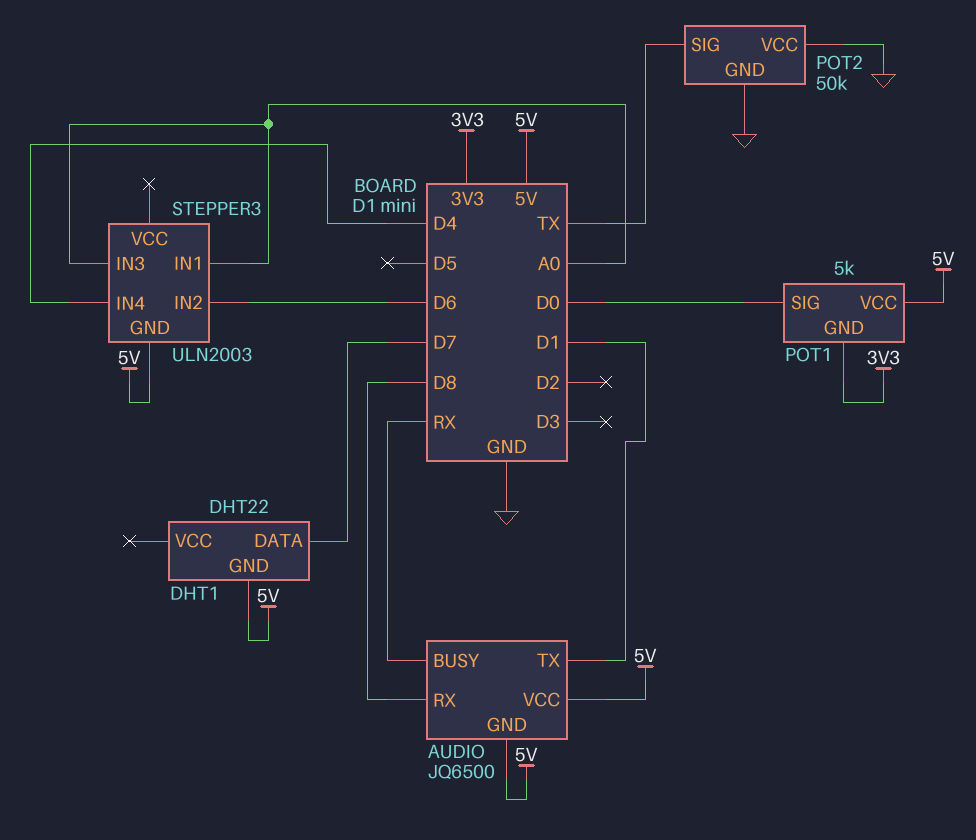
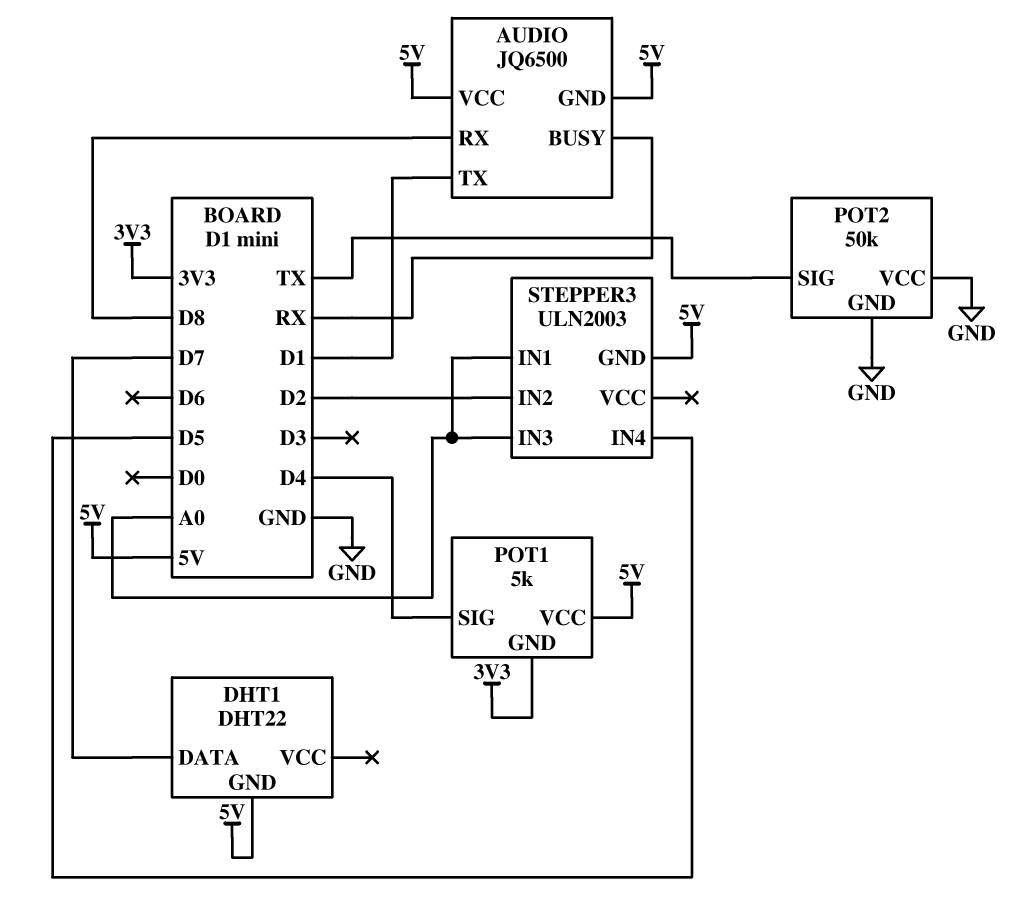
POT1 pin SIG: D0 -> D4
STEPPER3 pin IN2: D6 -> D2
STEPPER3 pin IN4: D4 -> D5

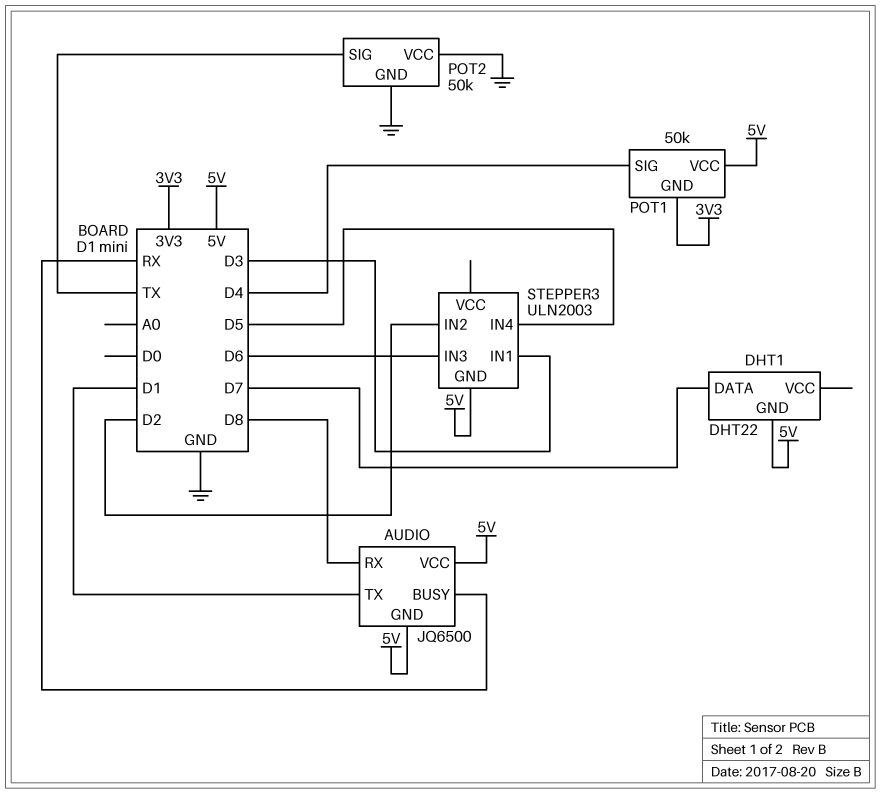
POT1: 5k -> 50k
STEPPER3 pin IN1: A0 -> D3
STEPPER3 pin IN3: A0 -> D6

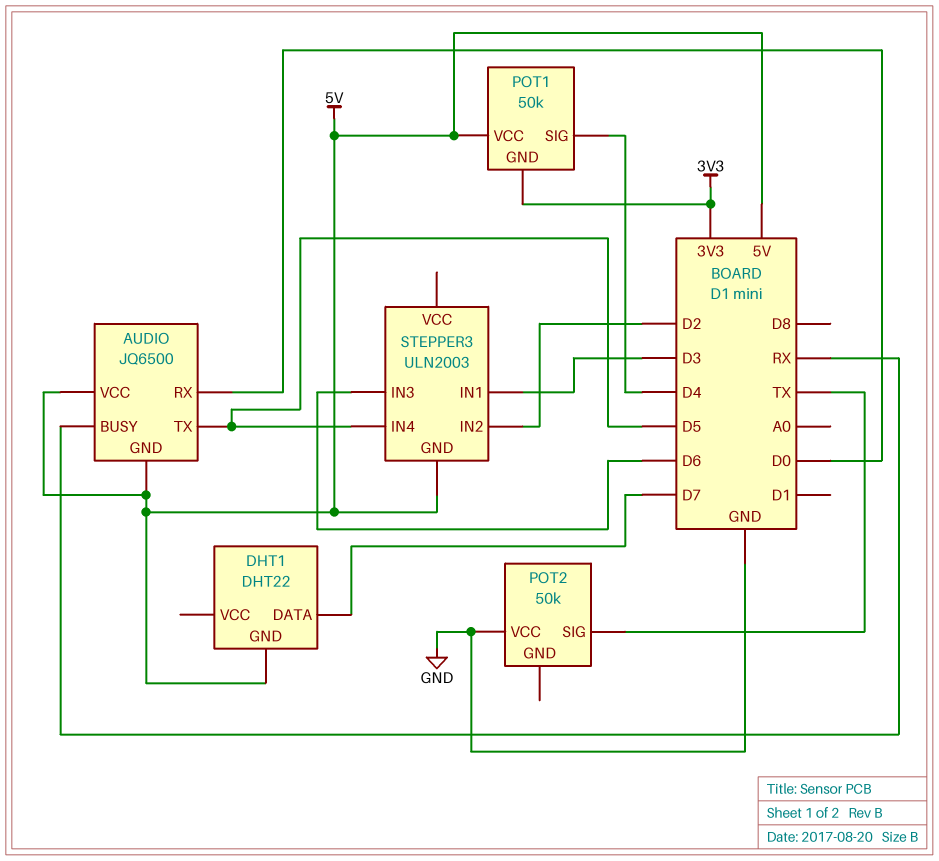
AUDIO pin RX: D8 -> D0
AUDIO pin TX: D1 -> D5
POT2 pin GND: GND -> none

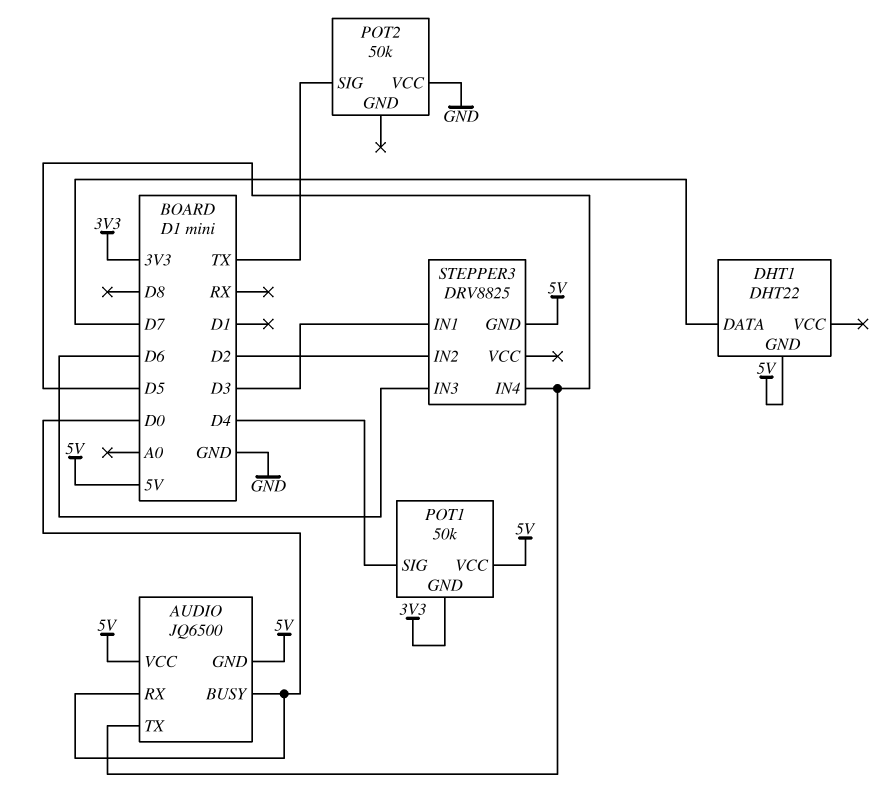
AUDIO pin BUSY: RX -> D0
STEPPER3: ULN2003 -> DRV8825

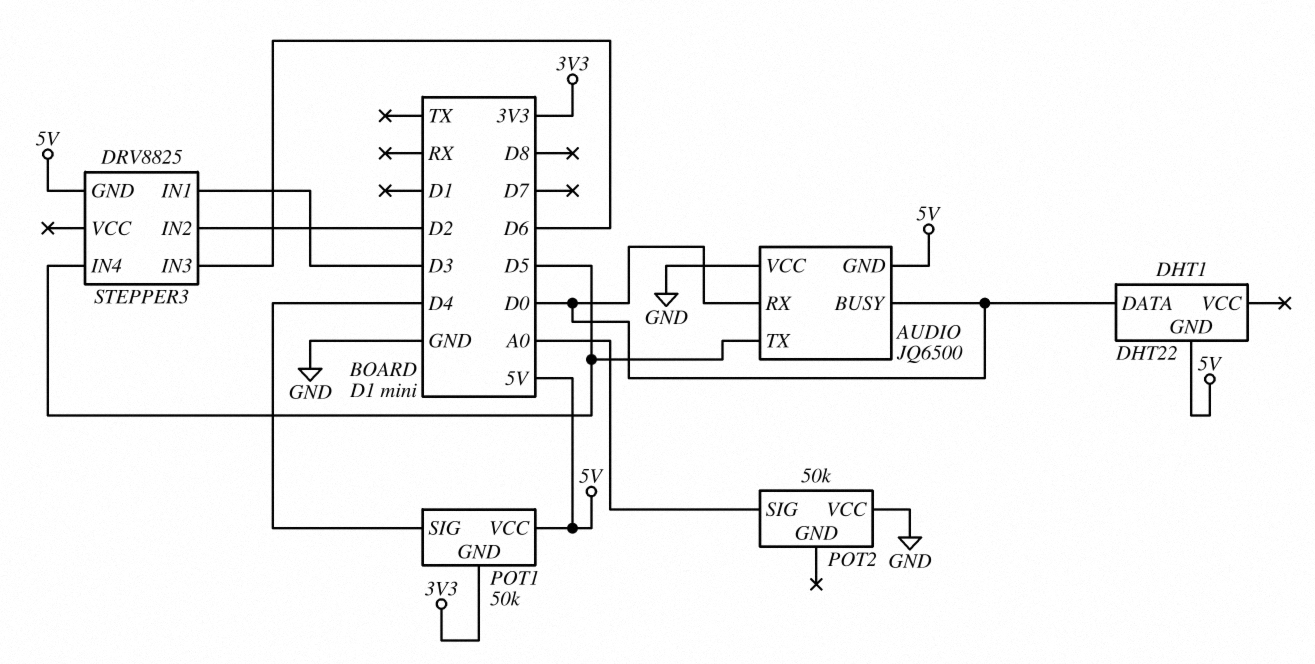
AUDIO pin VCC: 5V -> GND
DHT1 pin DATA: D7 -> D0
POT2 pin SIG: TX -> A0

